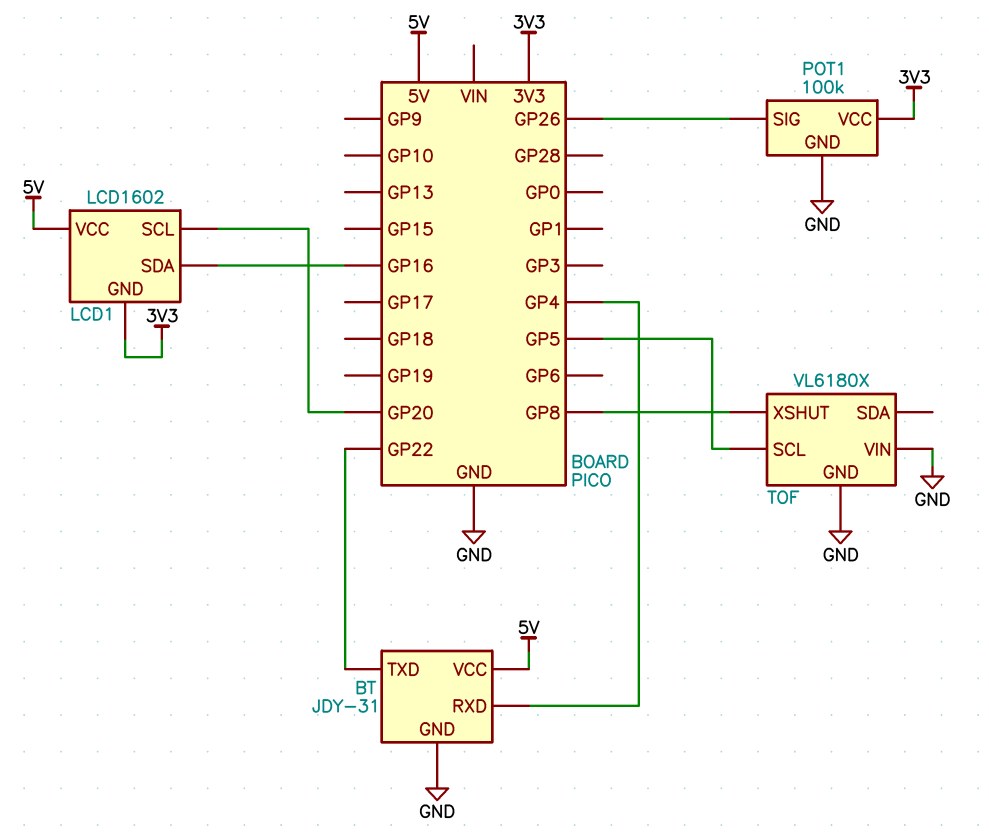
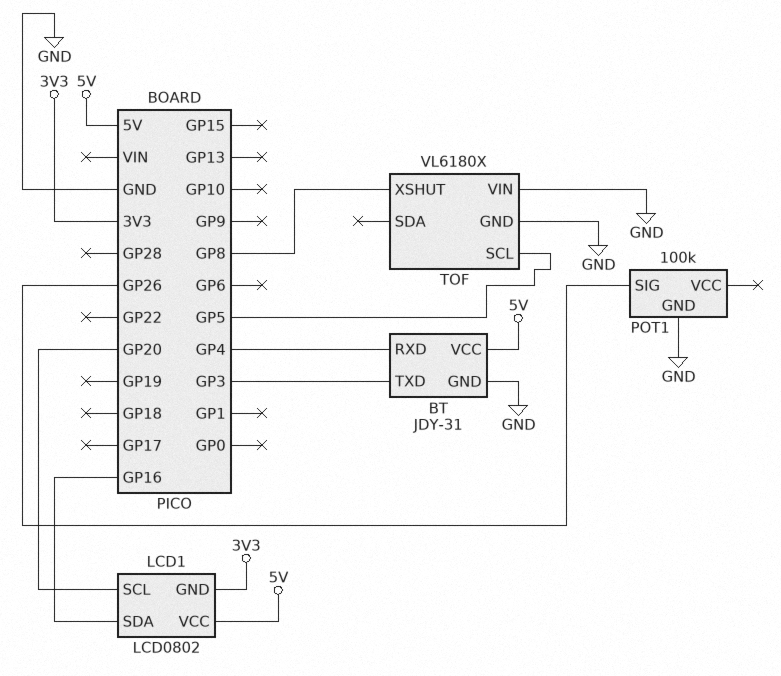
BT pin TXD: GP22 -> GP3
LCD1: LCD1602 -> LCD0802
POT1 pin VCC: 3V3 -> none

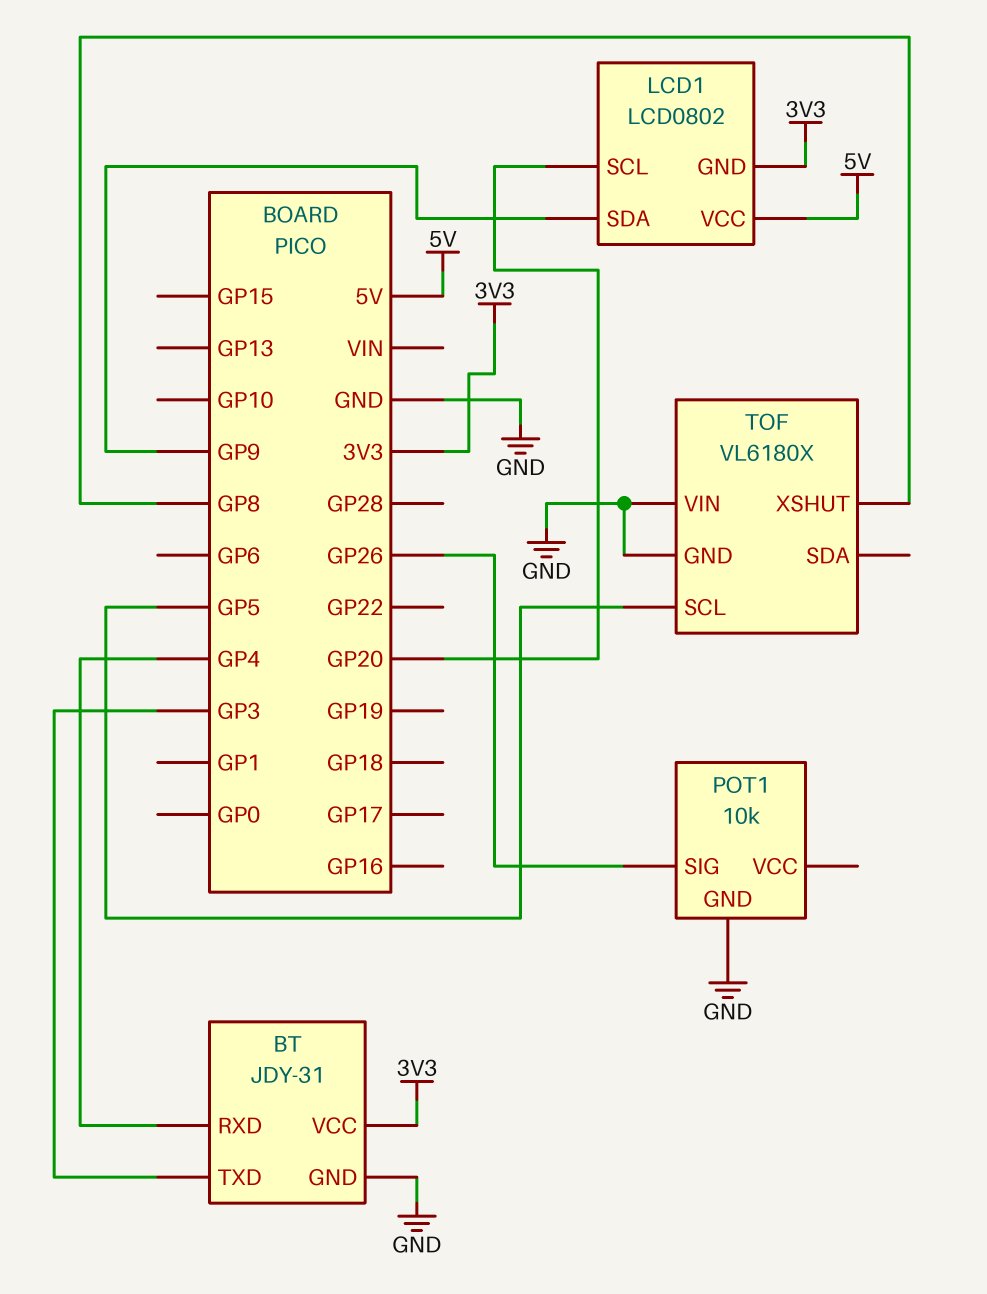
BT pin VCC: 5V -> 3V3
LCD1 pin SDA: GP16 -> GP9
POT1: 100k -> 10k

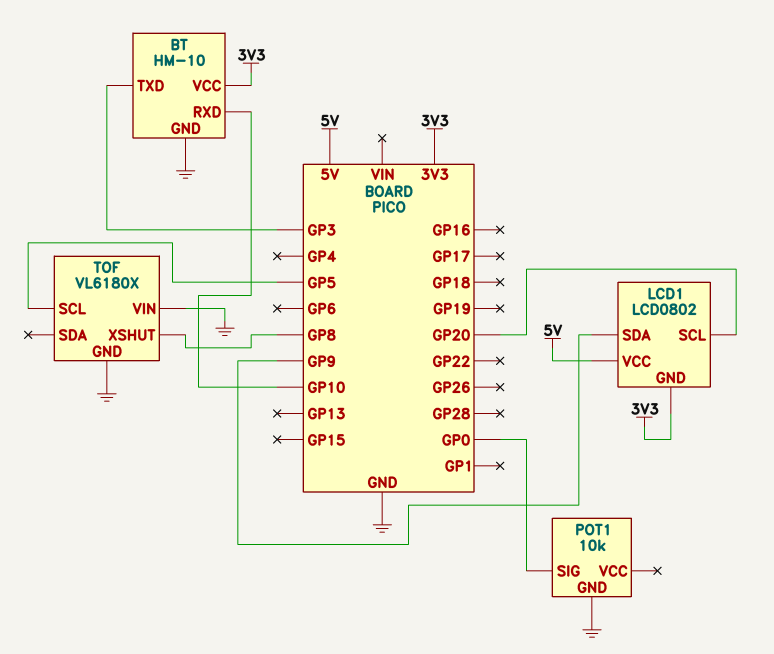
BT: JDY-31 -> HM-10
BT pin RXD: GP4 -> GP10
POT1 pin SIG: GP26 -> GP0

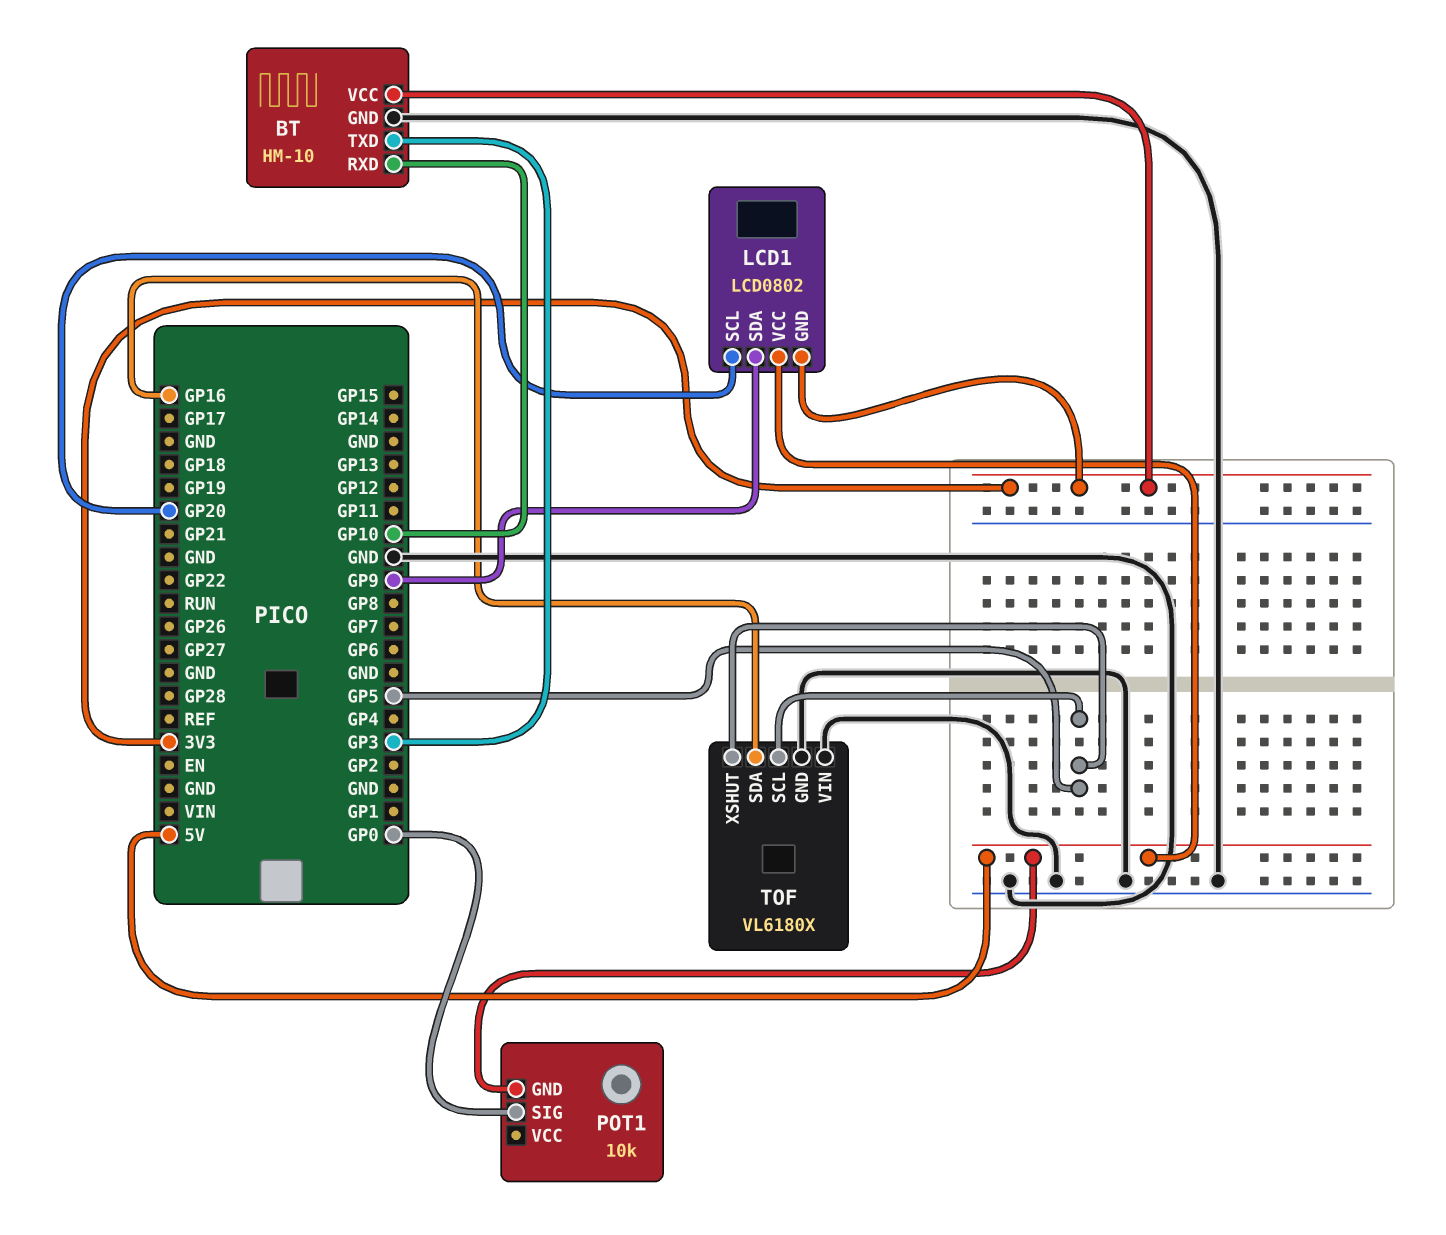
POT1 pin GND: GND -> 5V
TOF pin SDA: none -> GP16
TOF pin XSHUT: GP8 -> GP5

